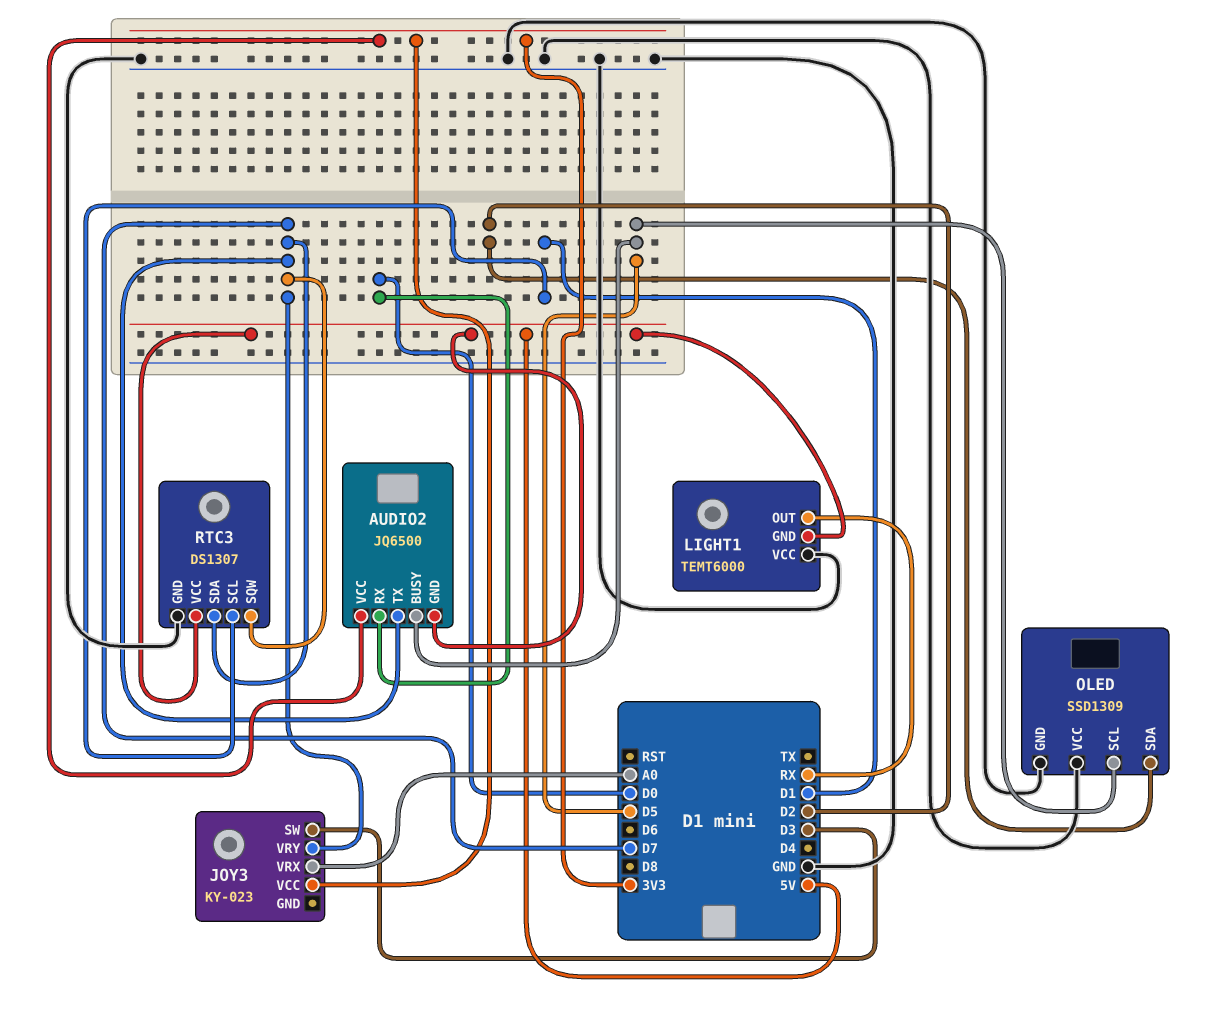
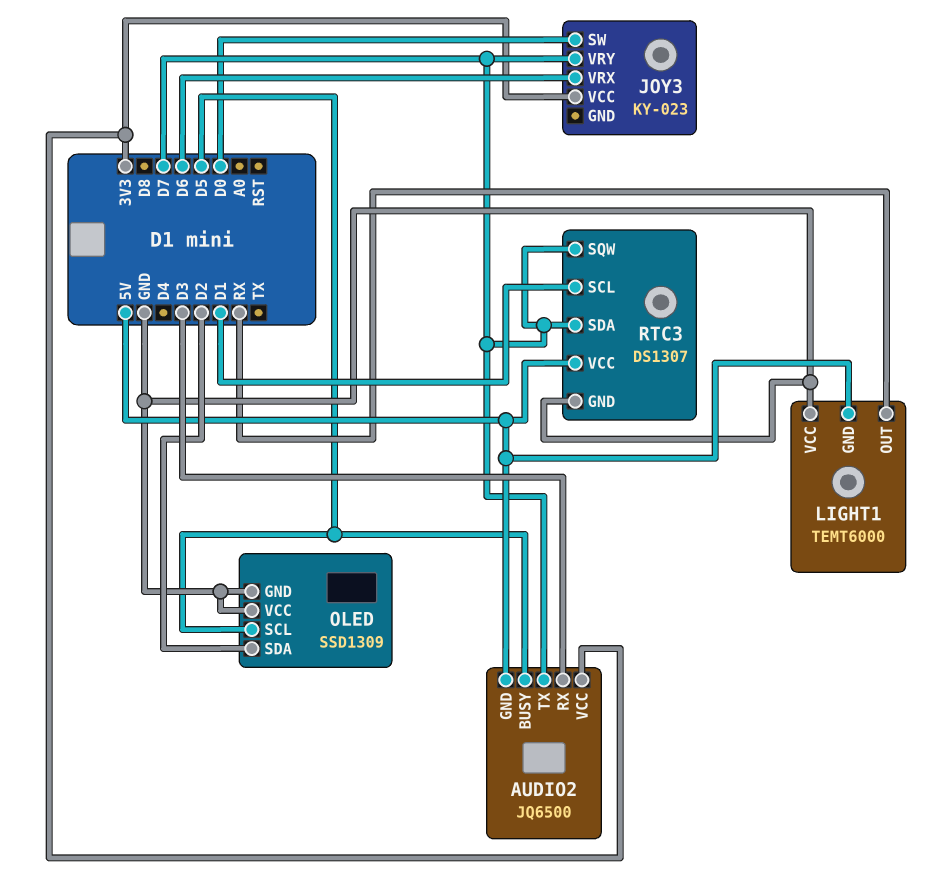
AUDIO2 pin RX: D0 -> D3
JOY3 pin SW: D3 -> D0
JOY3 pin VRX: A0 -> D6

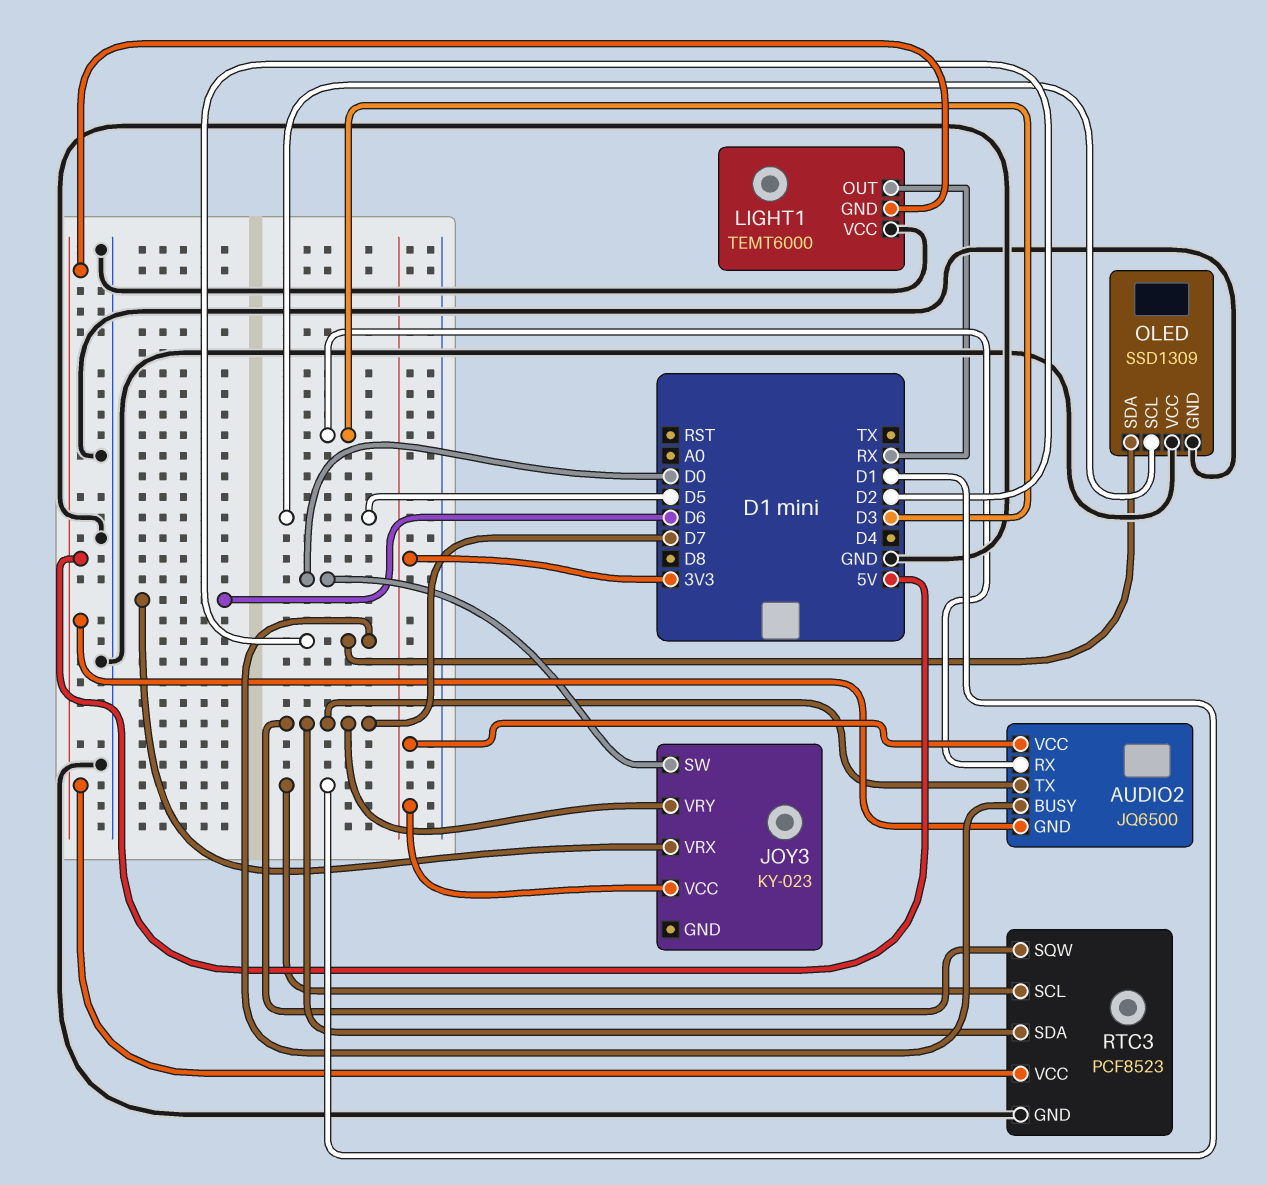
AUDIO2 pin BUSY: D5 -> D2
RTC3: DS1307 -> PCF8523

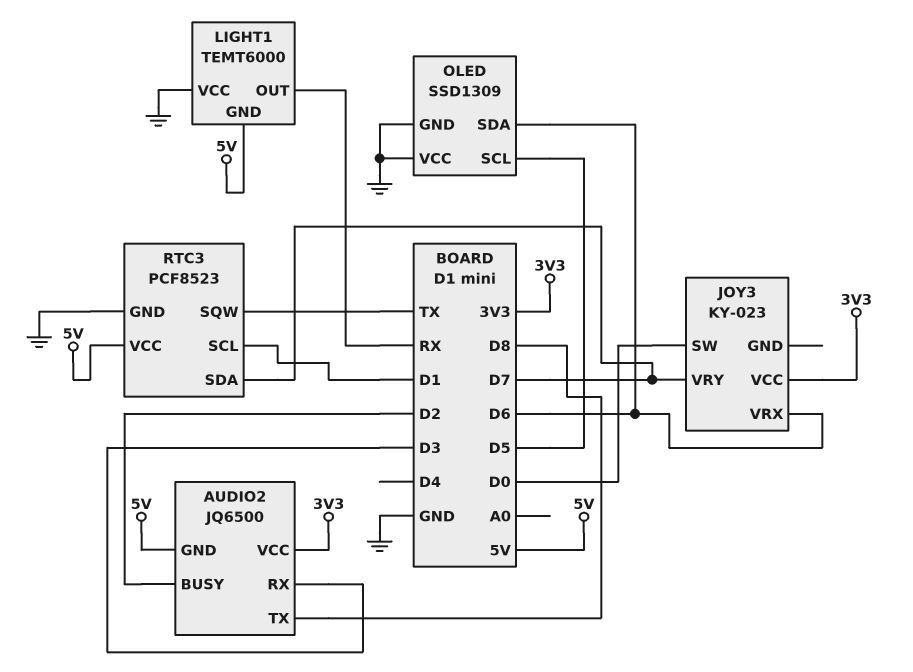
AUDIO2 pin TX: D7 -> D8
OLED pin SDA: D2 -> D6
RTC3 pin SQW: D7 -> TX

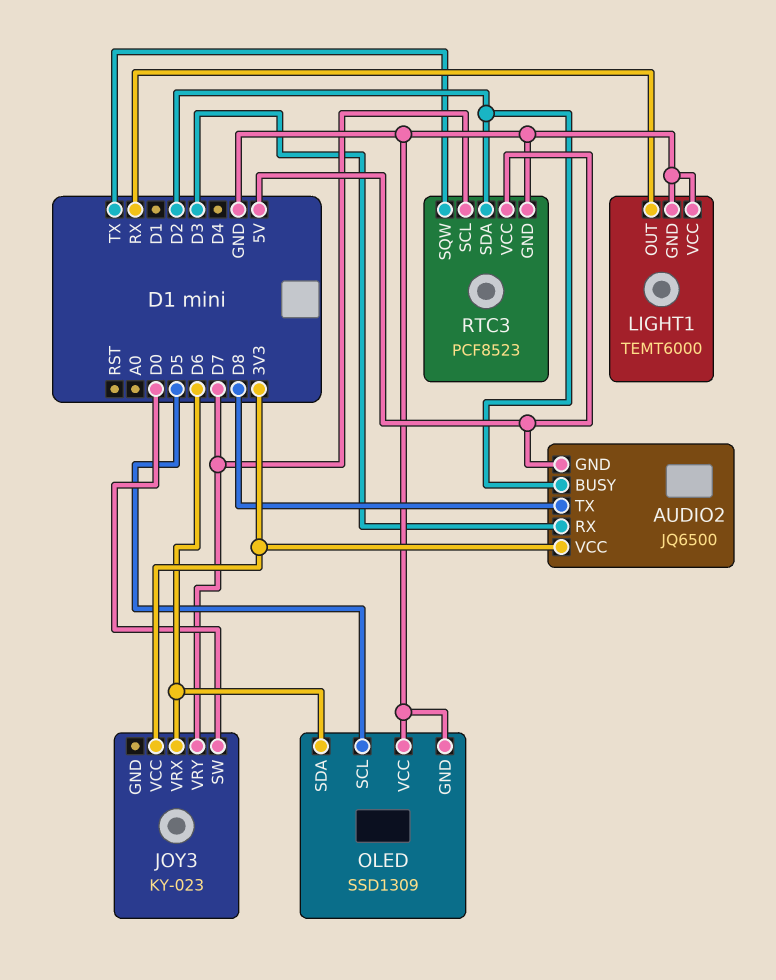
LIGHT1 pin GND: 5V -> GND
RTC3 pin SCL: D1 -> D7
RTC3 pin SDA: D7 -> D2

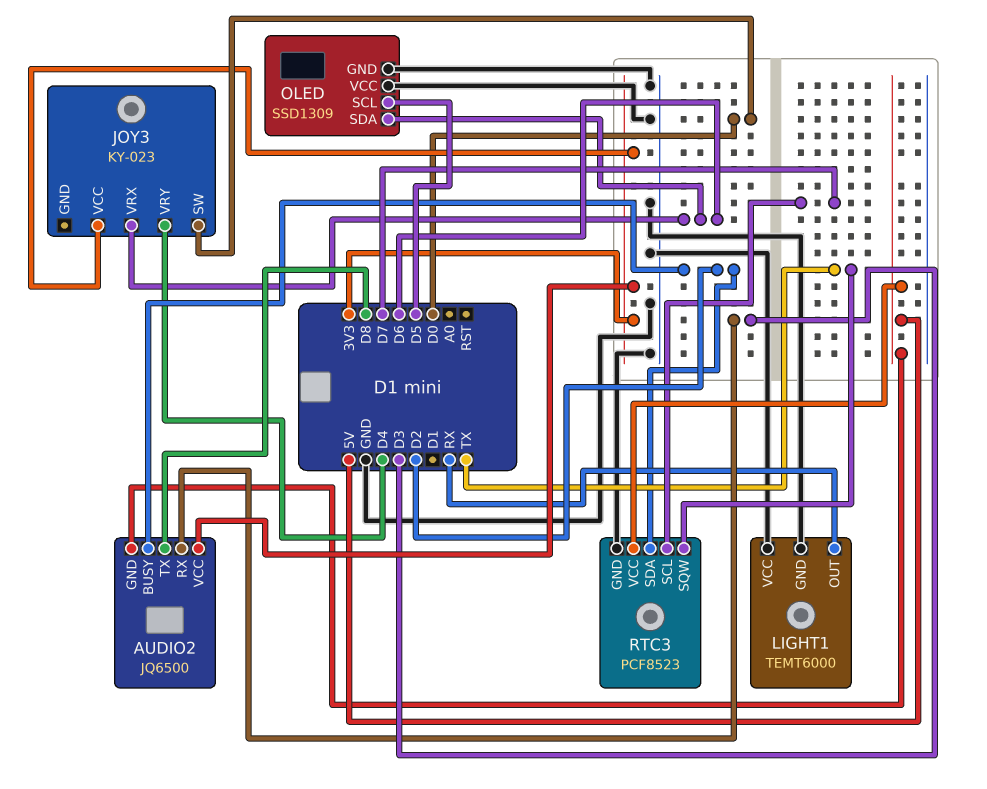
JOY3 pin VRY: D7 -> D4

